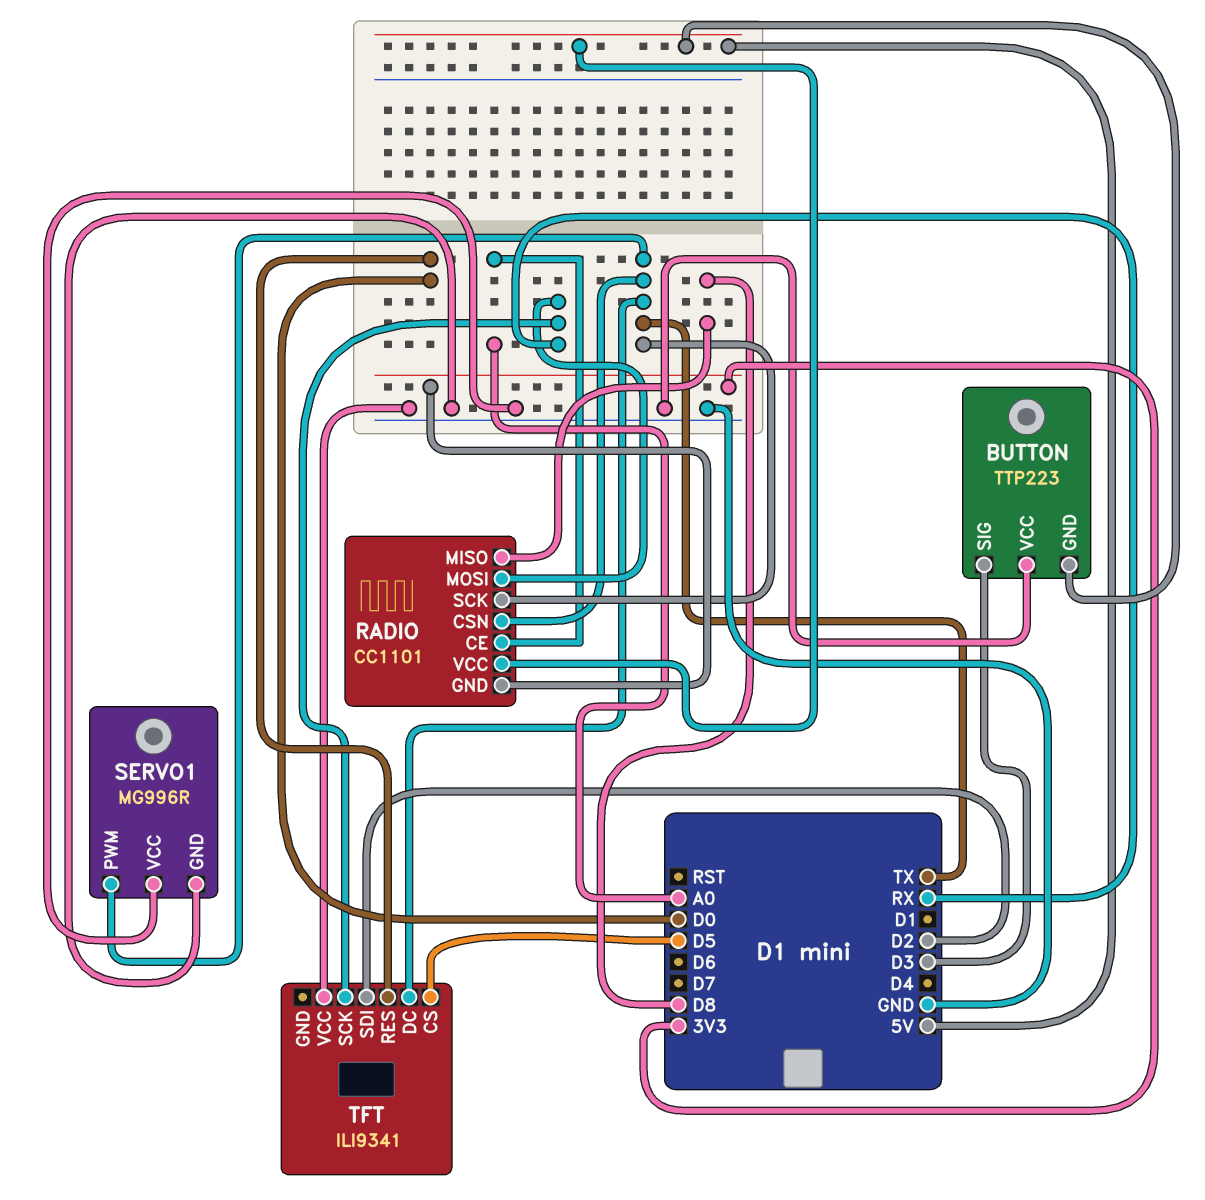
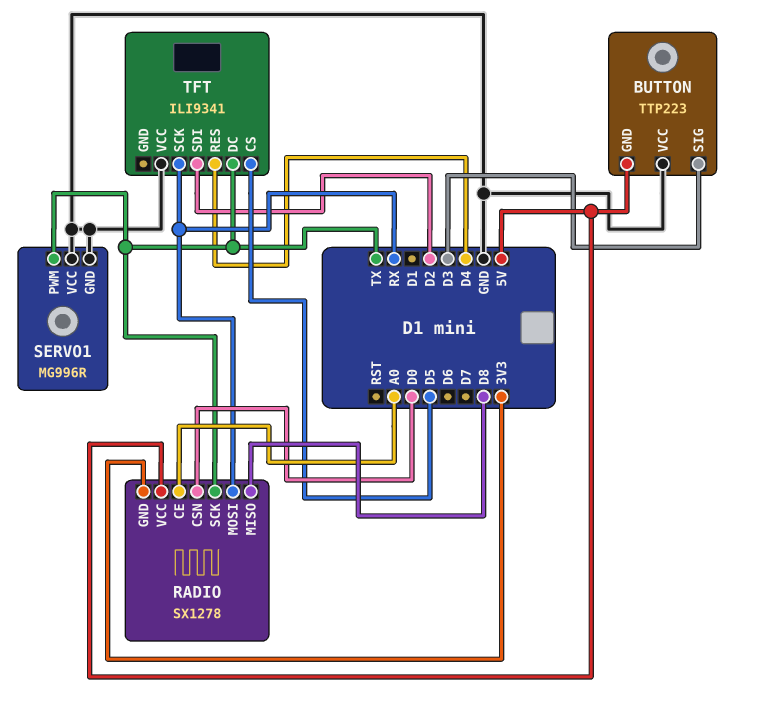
RADIO: CC1101 -> SX1278
RADIO pin CSN: TX -> D0
TFT pin RES: D0 -> D4

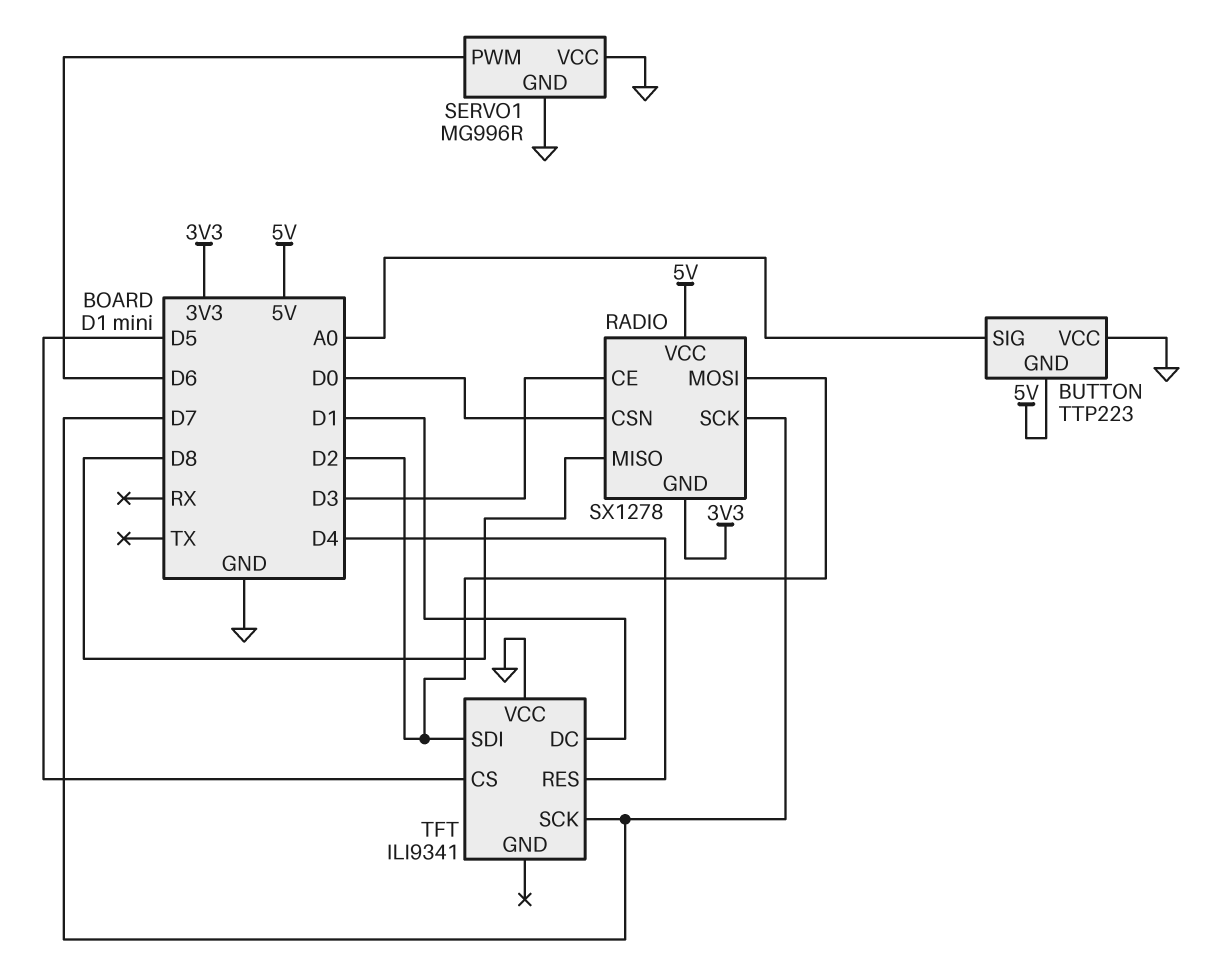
BUTTON pin SIG: D3 -> A0
RADIO pin CE: A0 -> D3
RADIO pin MOSI: RX -> D2
RADIO pin SCK: TX -> D7
SERVO1 pin PWM: TX -> D6
TFT pin DC: TX -> D1
TFT pin SCK: RX -> D7

